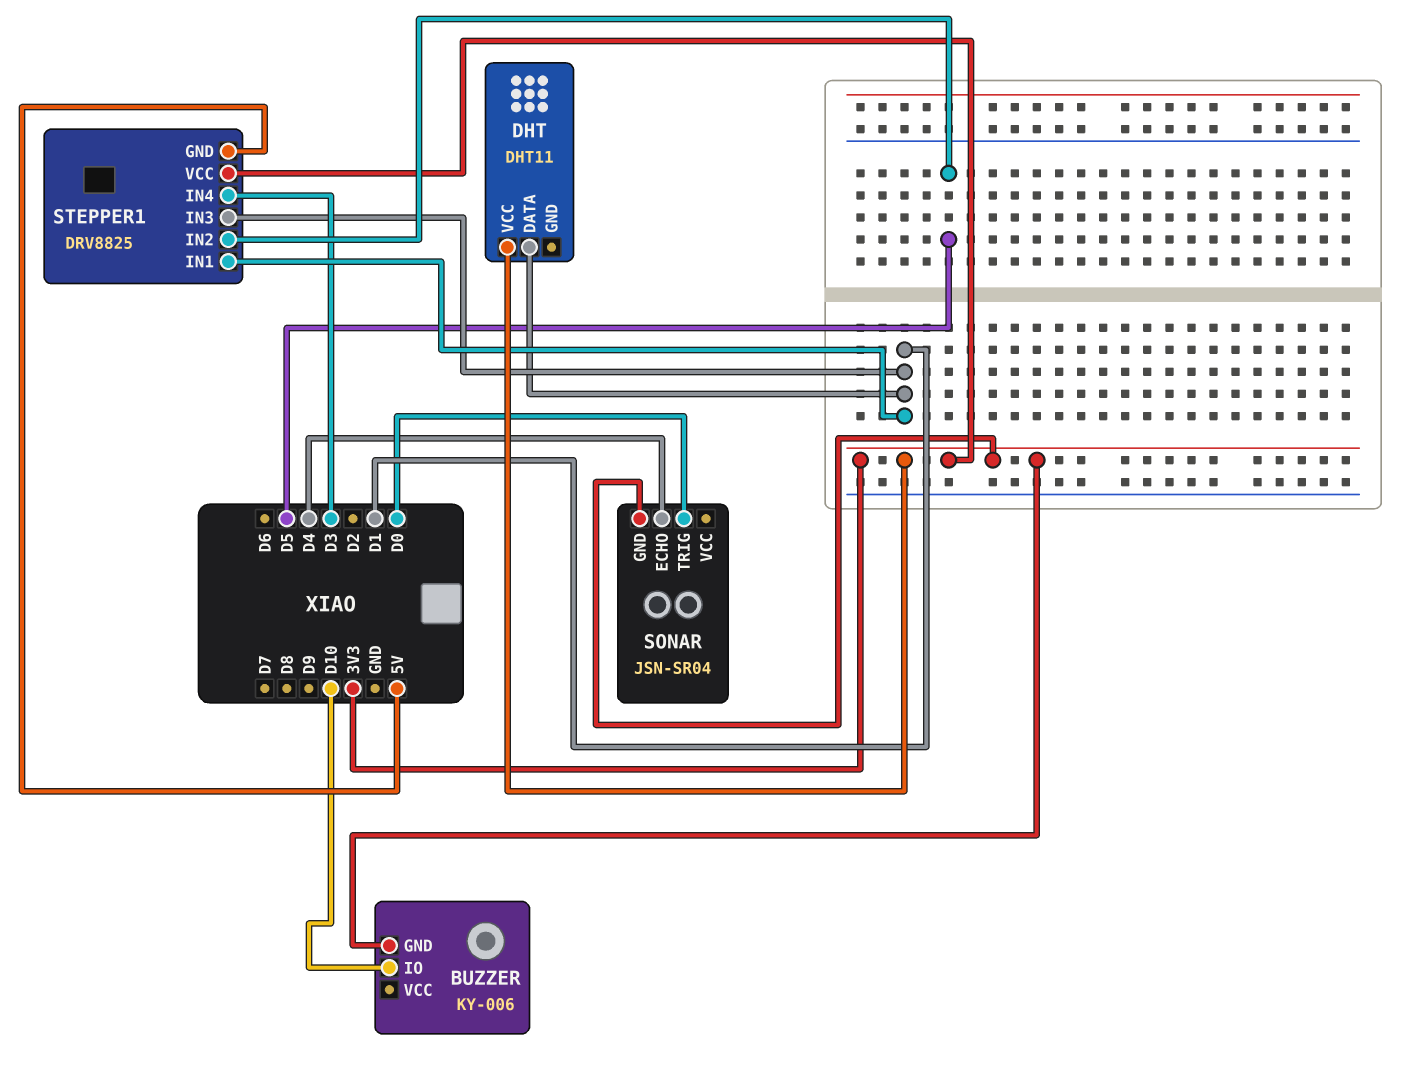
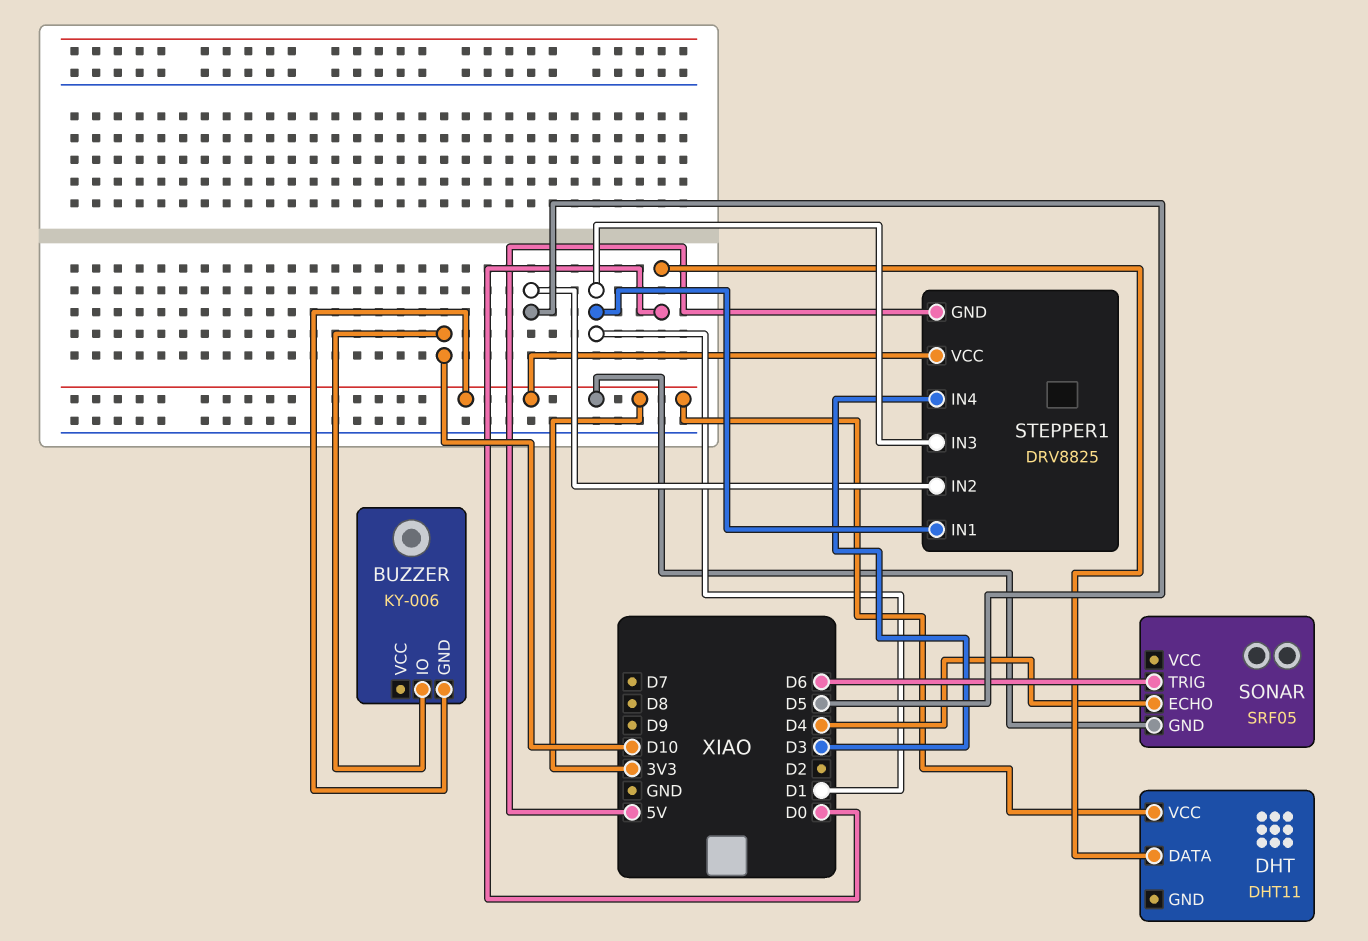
DHT pin DATA: D1 -> D0
SONAR: JSN-SR04 -> SRF05
SONAR pin TRIG: D0 -> D6

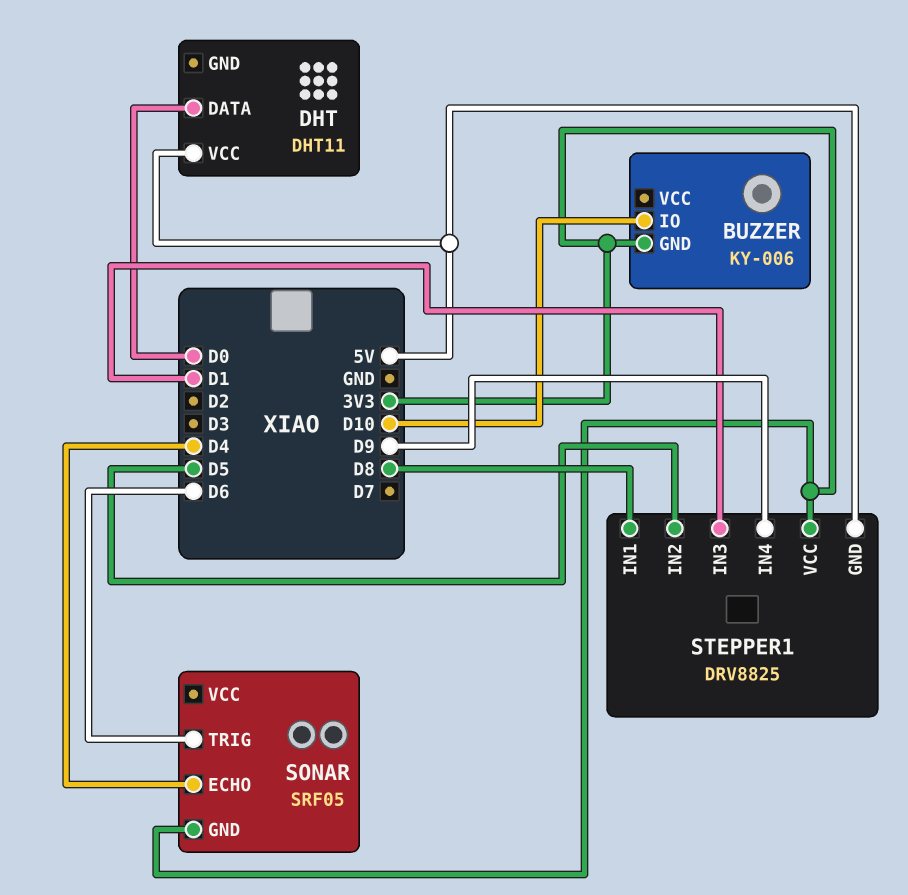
DHT pin VCC: 3V3 -> 5V
STEPPER1 pin IN1: D1 -> D8
STEPPER1 pin IN4: D3 -> D9

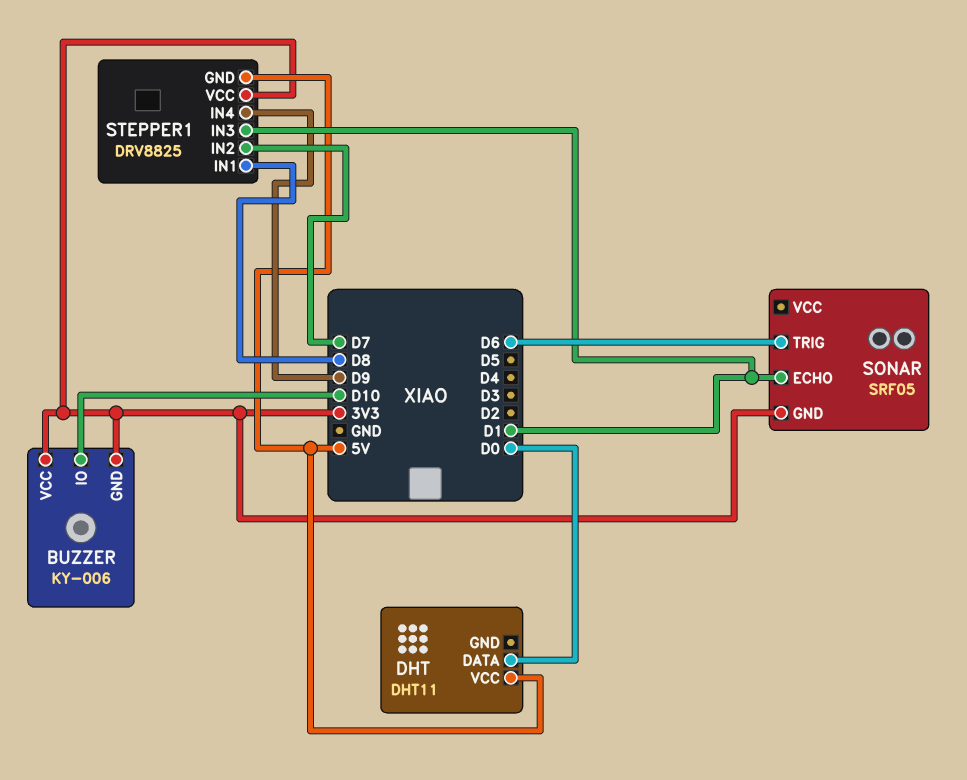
BUZZER pin VCC: none -> 3V3
SONAR pin ECHO: D4 -> D1
STEPPER1 pin IN2: D5 -> D7

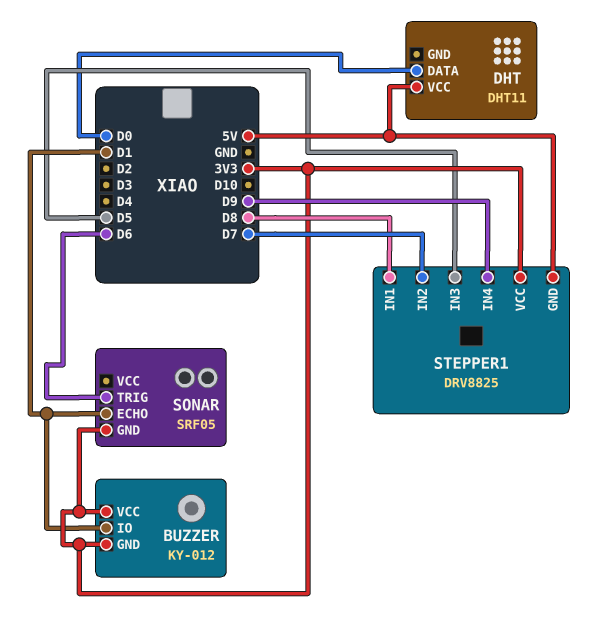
BUZZER: KY-006 -> KY-012
BUZZER pin IO: D10 -> D1
STEPPER1 pin IN3: D1 -> D5

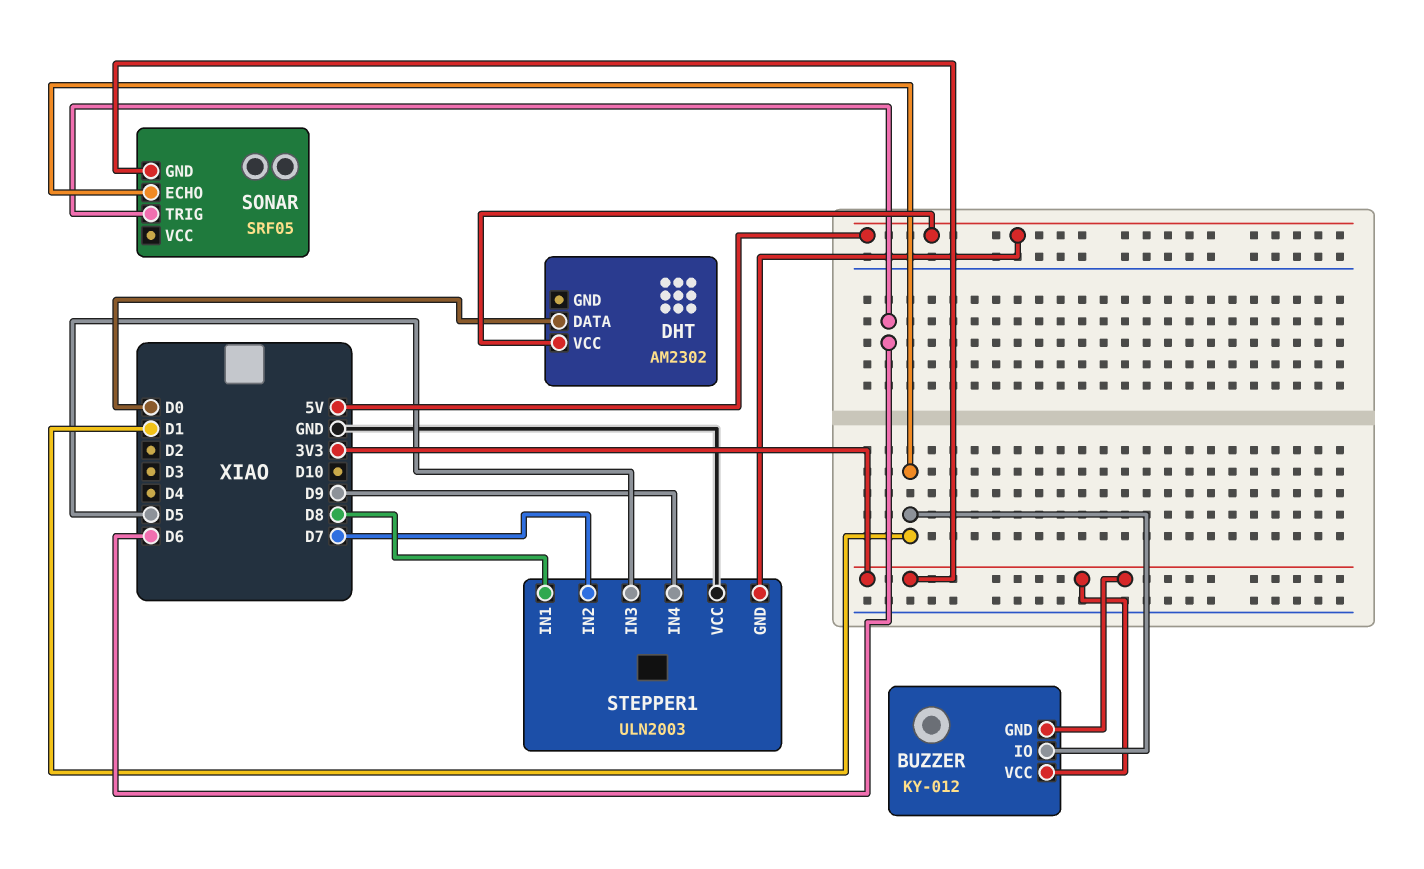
DHT: DHT11 -> AM2302
STEPPER1: DRV8825 -> ULN2003
STEPPER1 pin VCC: 3V3 -> GND

